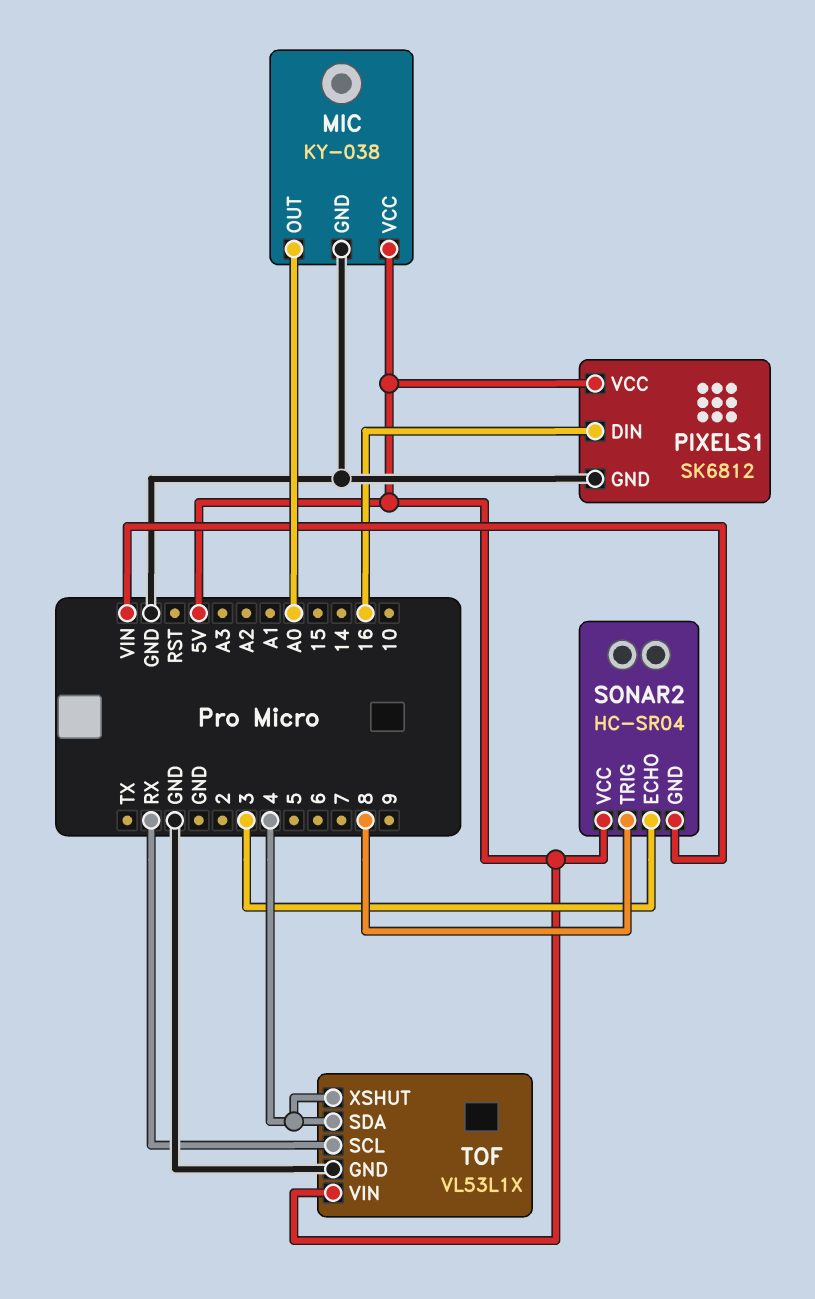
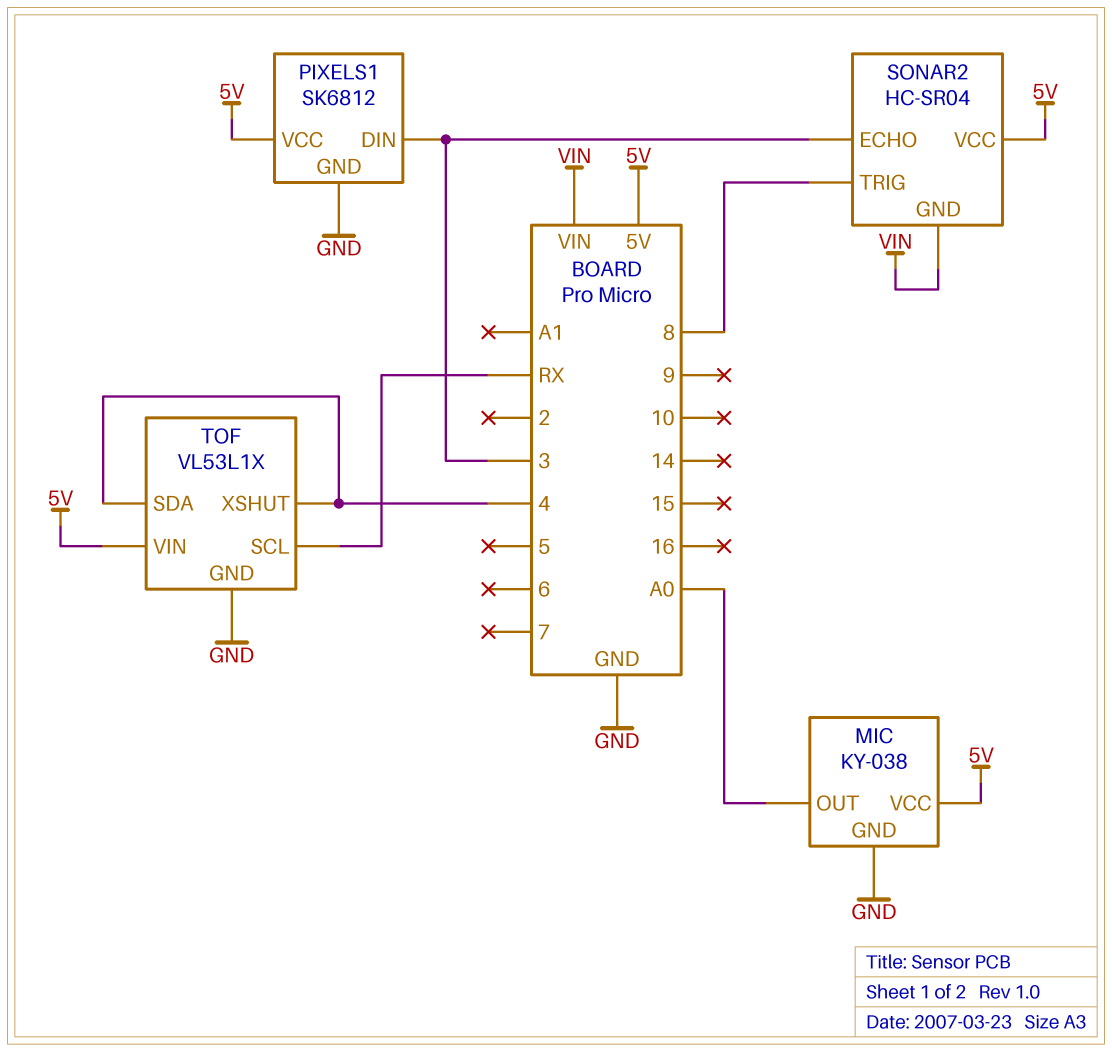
PIXELS1 pin DIN: 16 -> 3

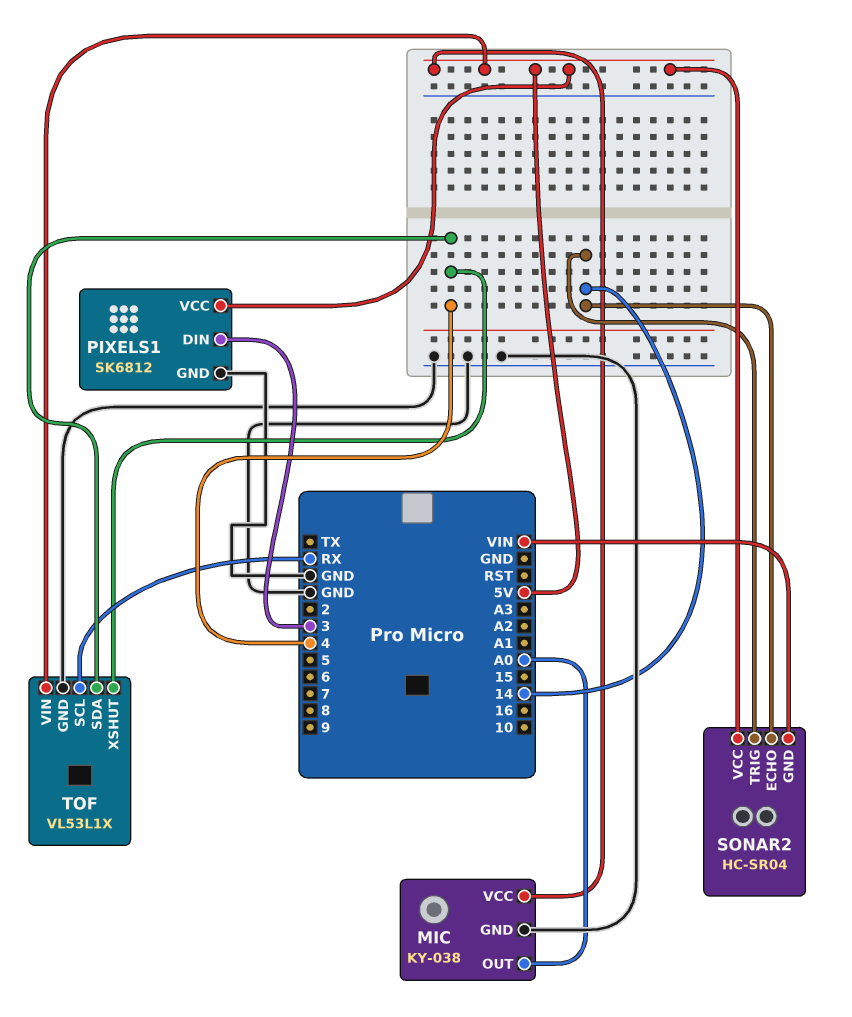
SONAR2 pin ECHO: 3 -> 14
SONAR2 pin TRIG: 8 -> 14

